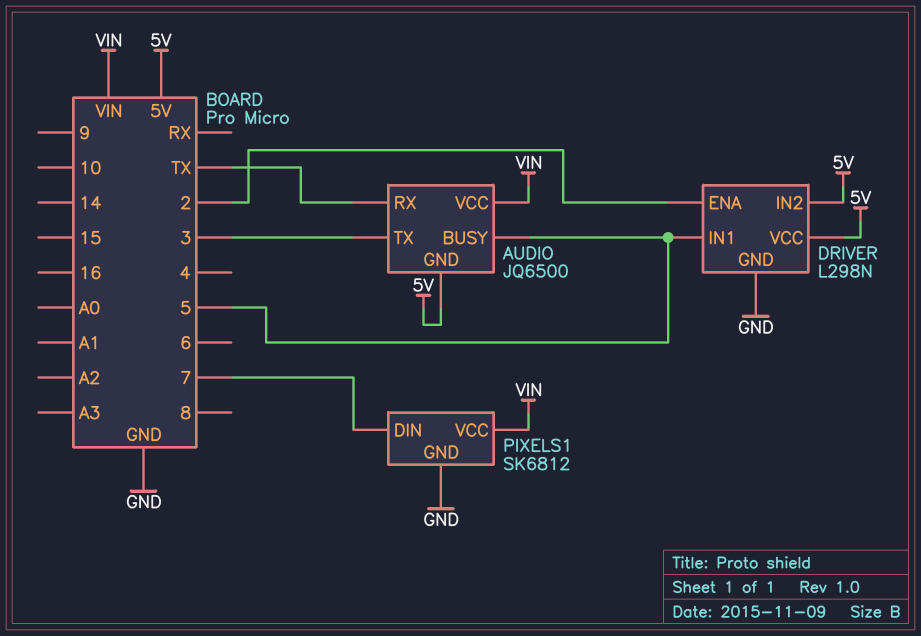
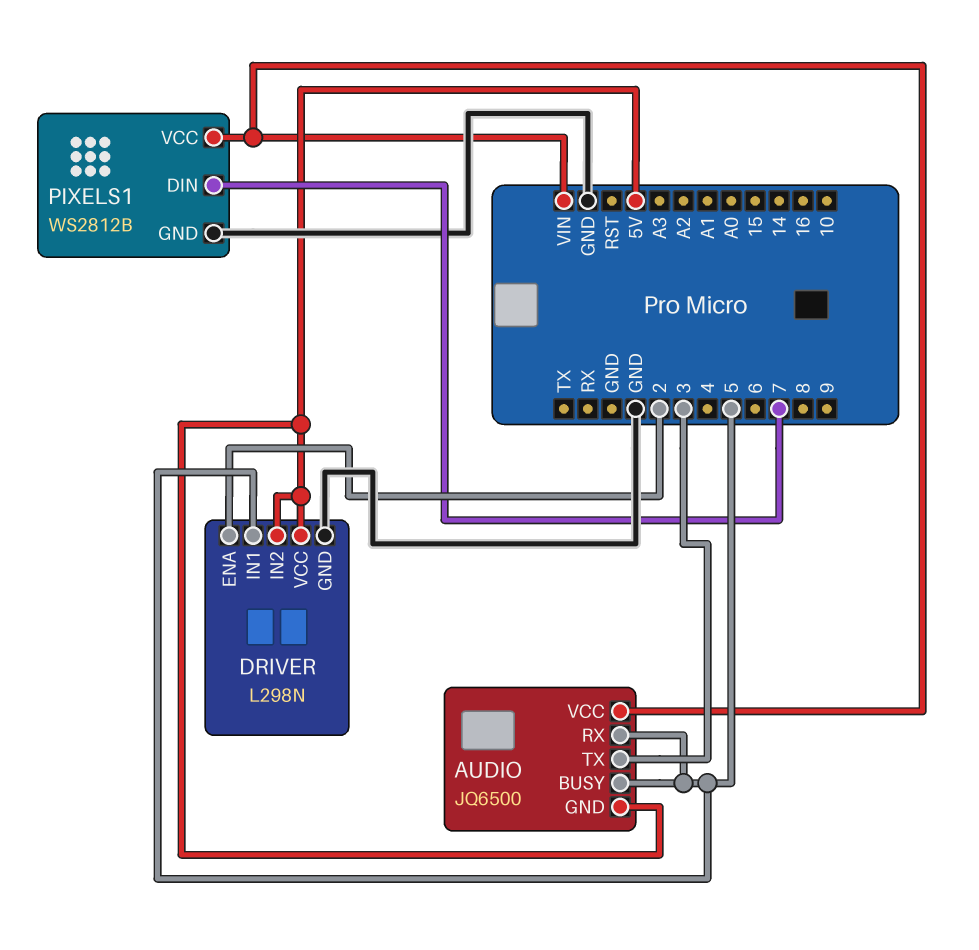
AUDIO pin RX: TX -> 5
PIXELS1: SK6812 -> WS2812B

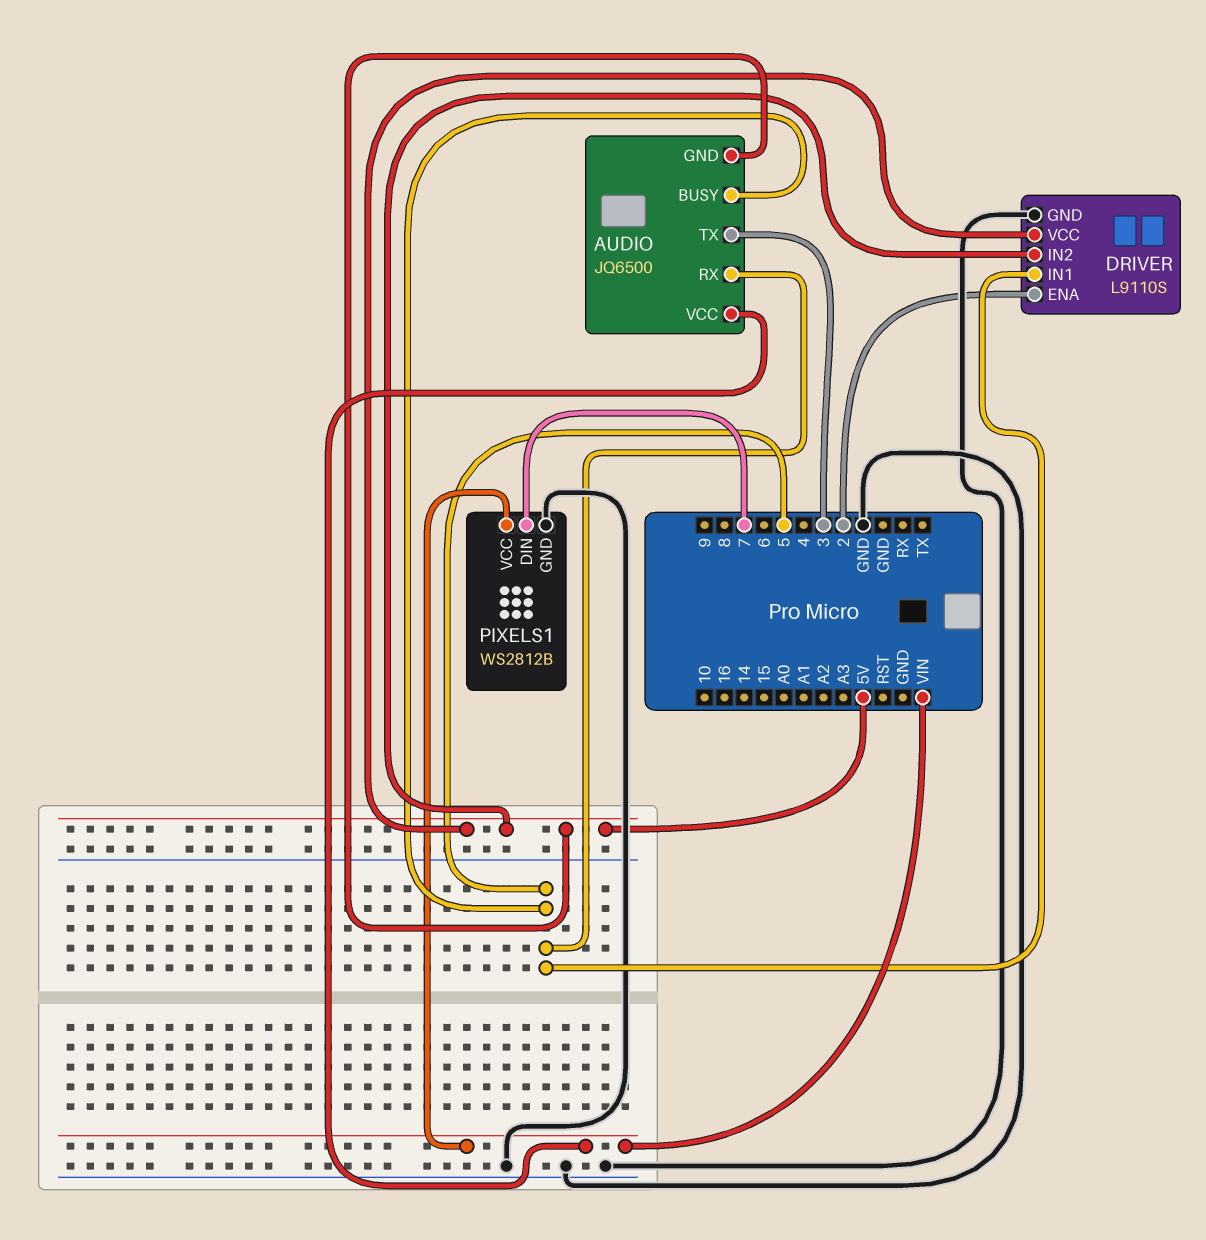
DRIVER: L298N -> L9110S

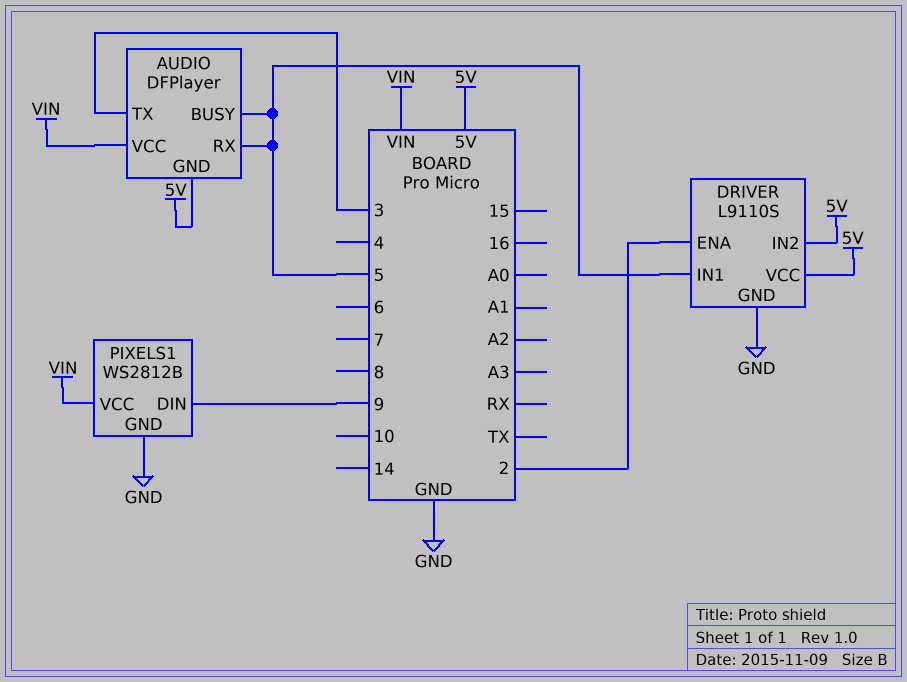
AUDIO: JQ6500 -> DFPlayer
PIXELS1 pin DIN: 7 -> 9

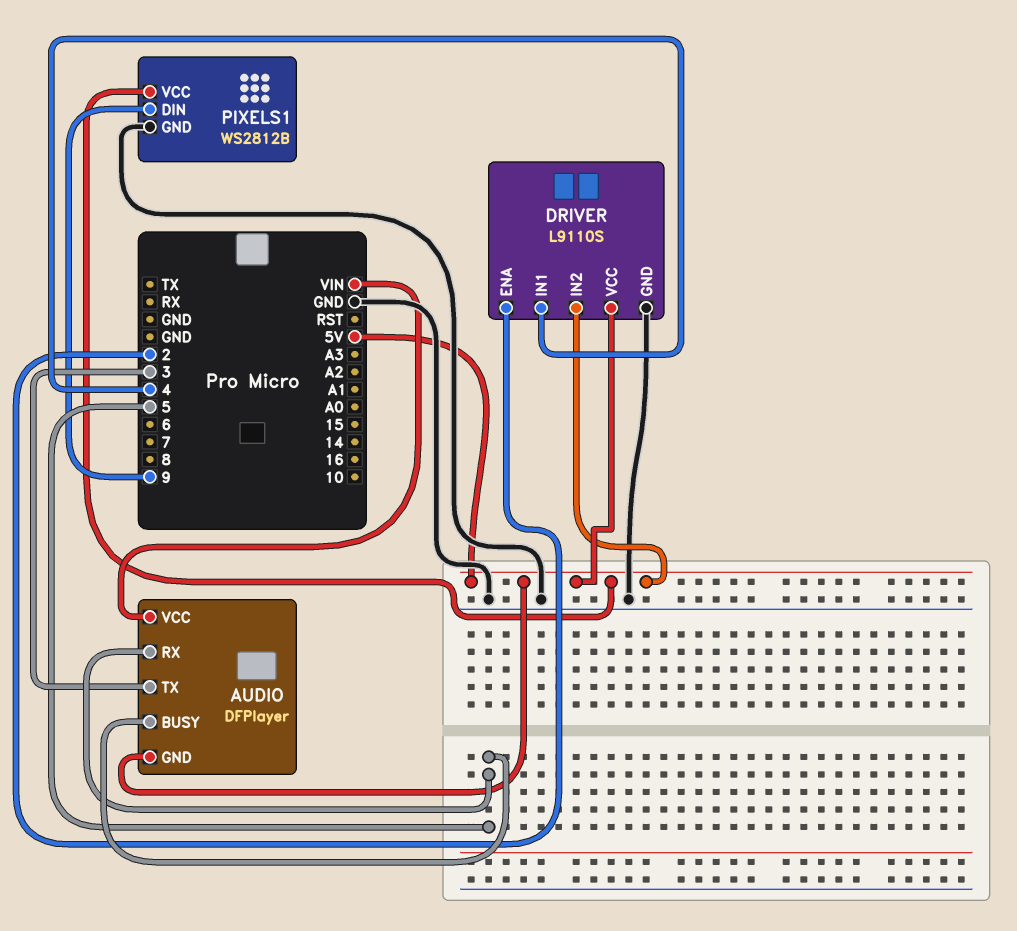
DRIVER pin IN1: 5 -> 4
PIXELS1 pin VCC: VIN -> 5V

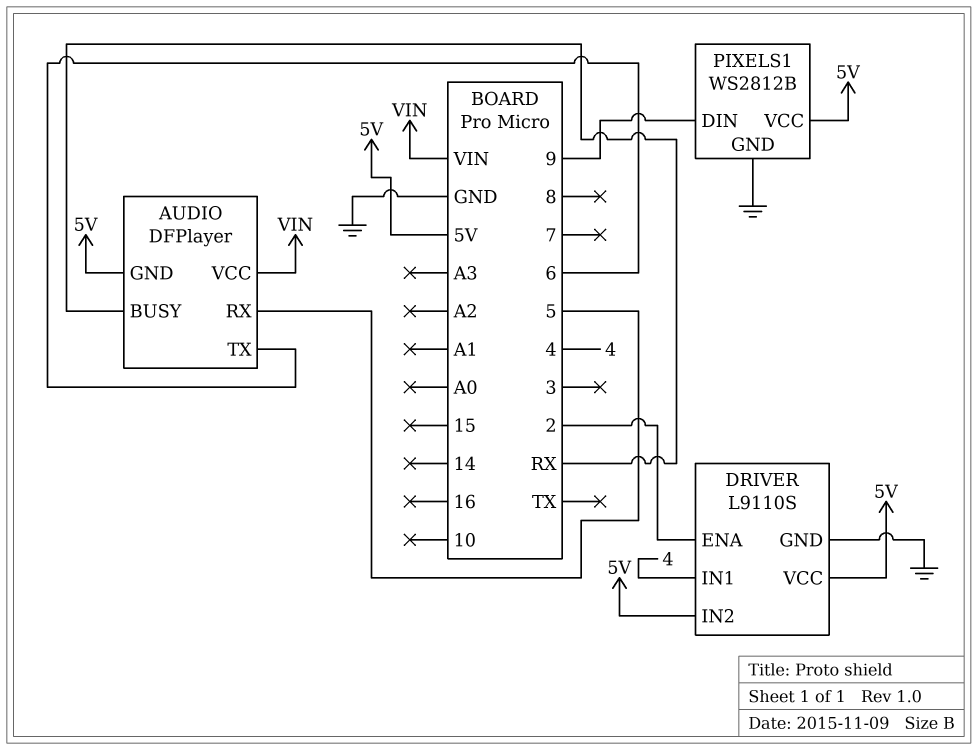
AUDIO pin BUSY: 5 -> RX
AUDIO pin TX: 3 -> 6

